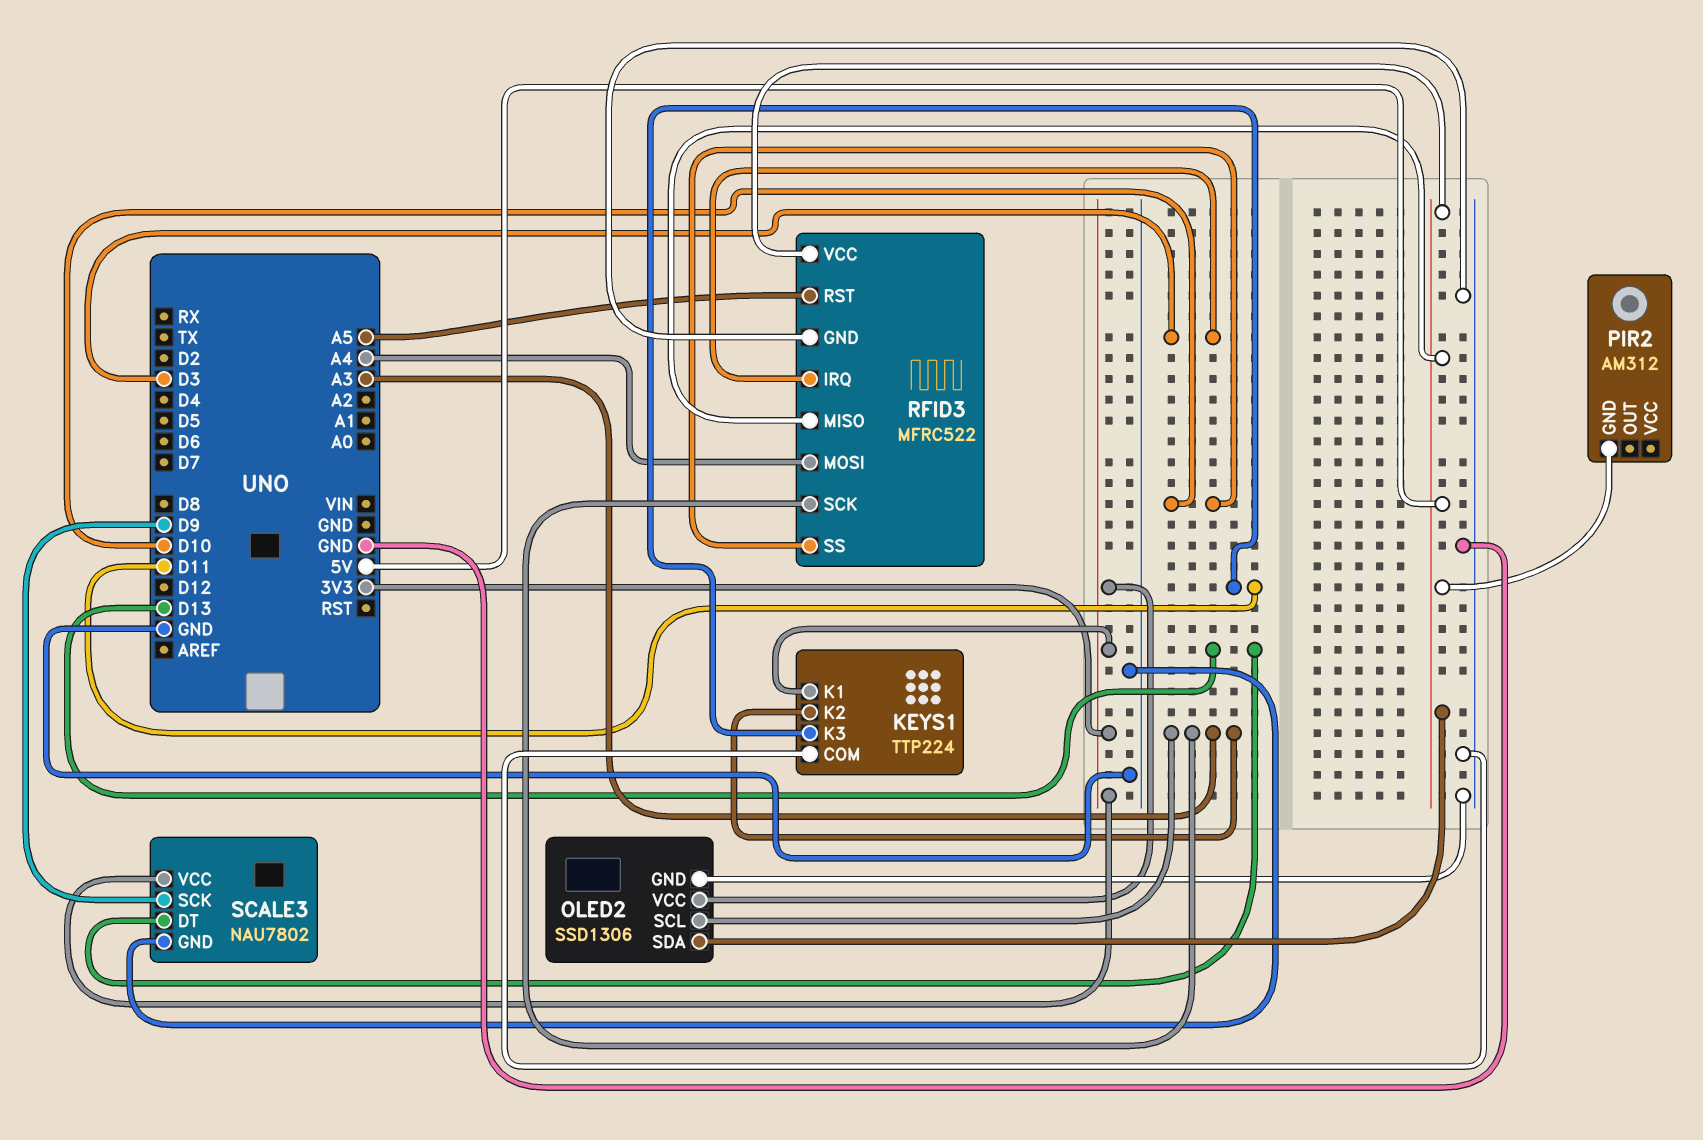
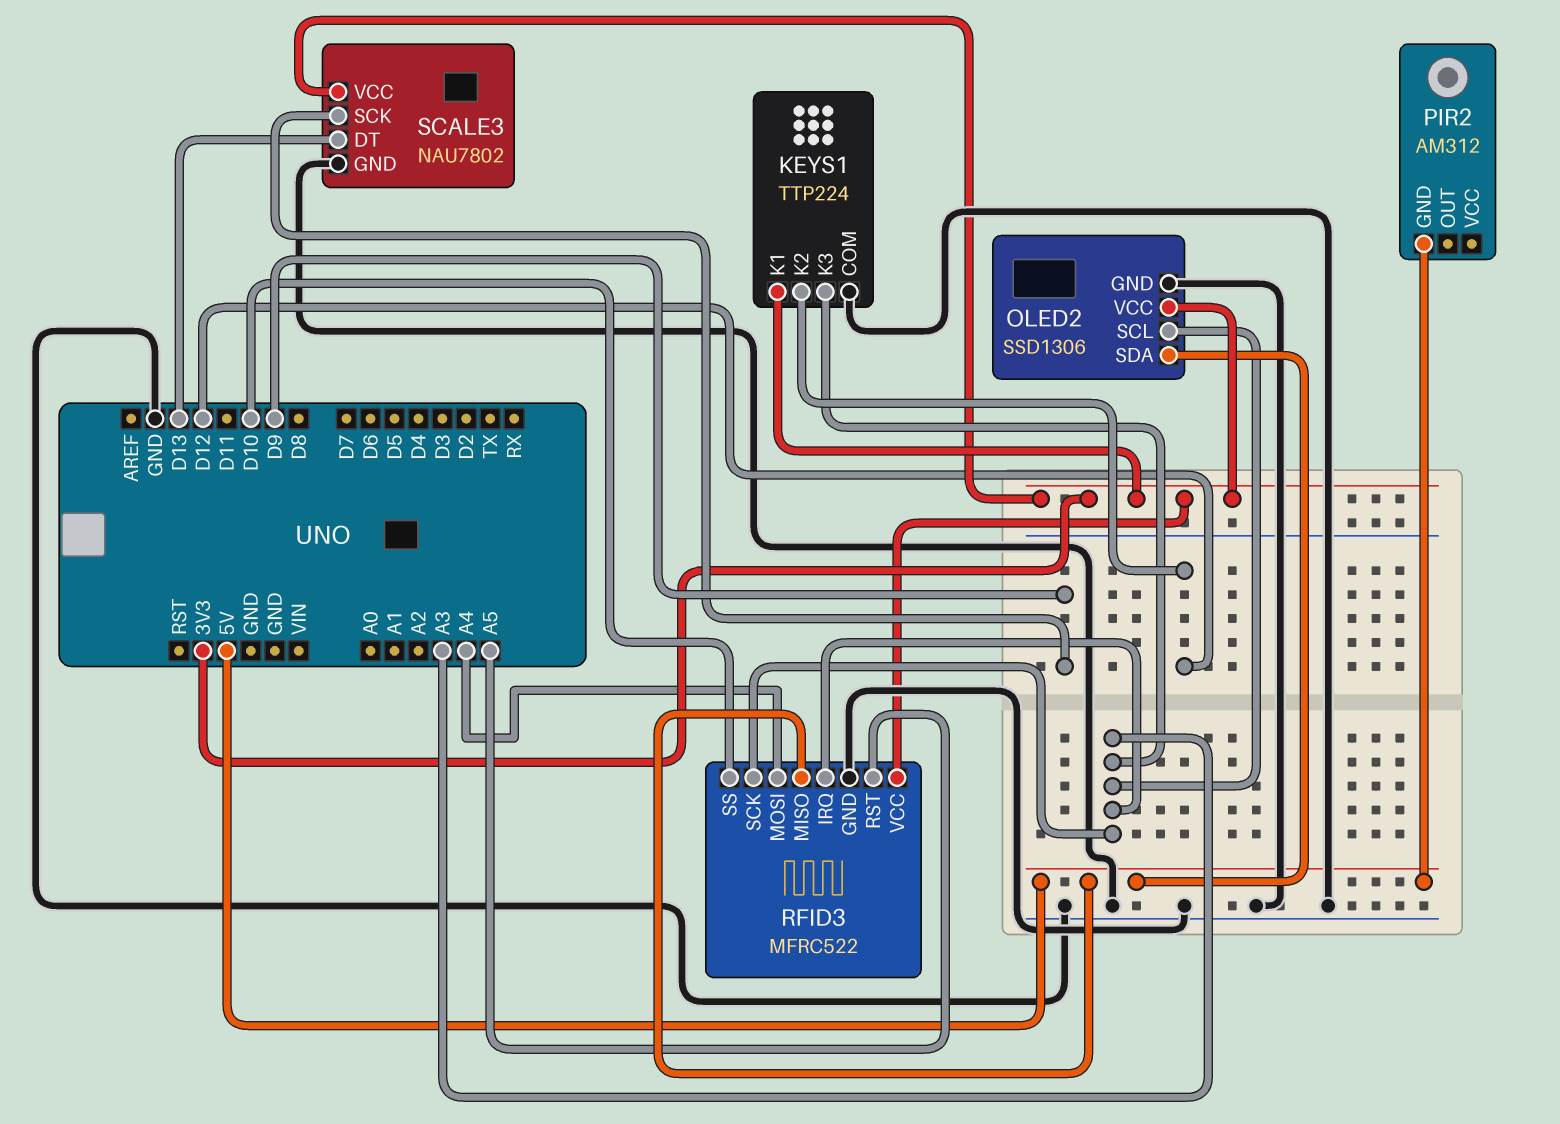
KEYS1 pin K2: A3 -> D12
KEYS1 pin K3: D11 -> A3
RFID3 pin IRQ: D3 -> A3
RFID3 pin VCC: 5V -> 3V3

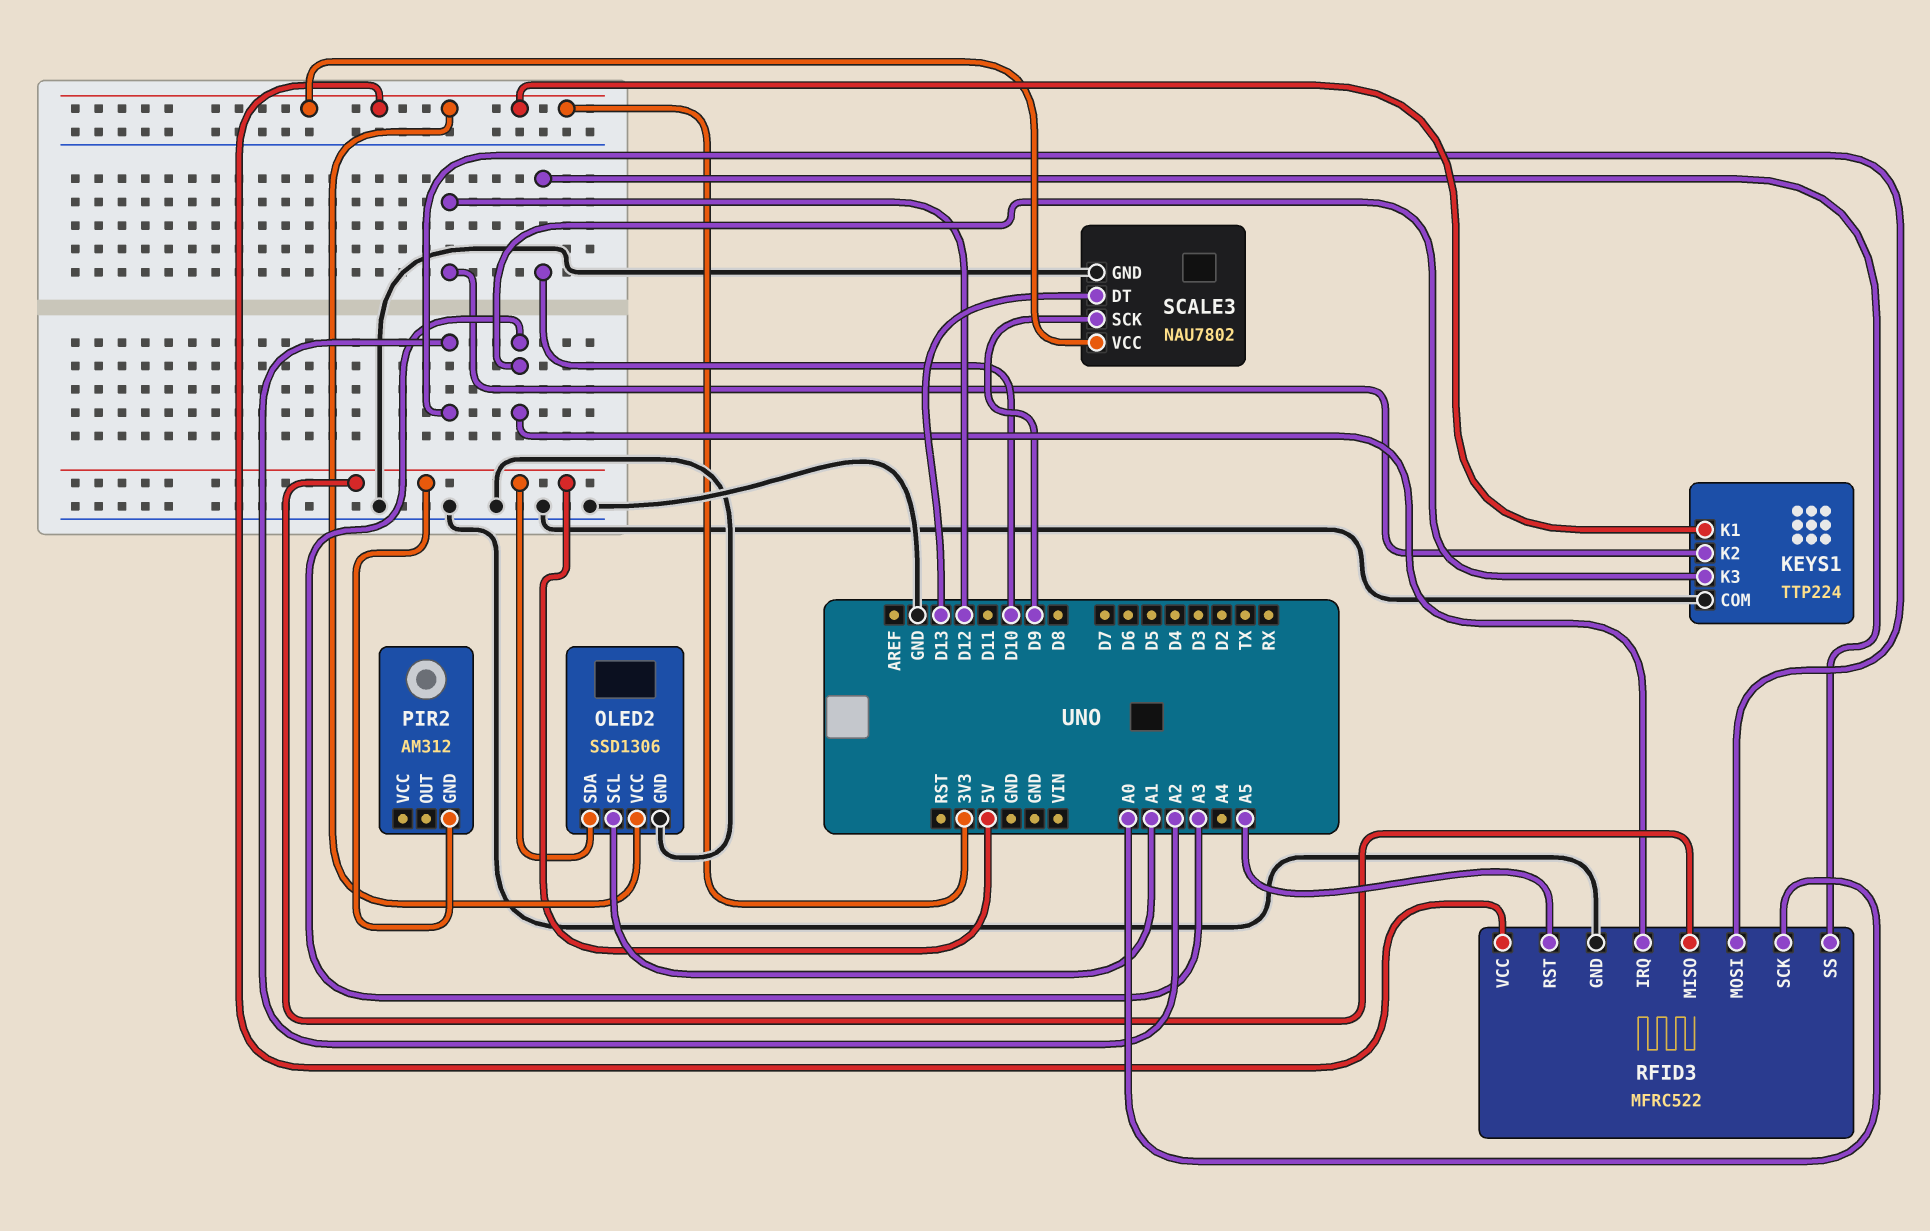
OLED2 pin SCL: A3 -> A1
RFID3 pin MOSI: A4 -> A2
RFID3 pin SCK: A3 -> A0

